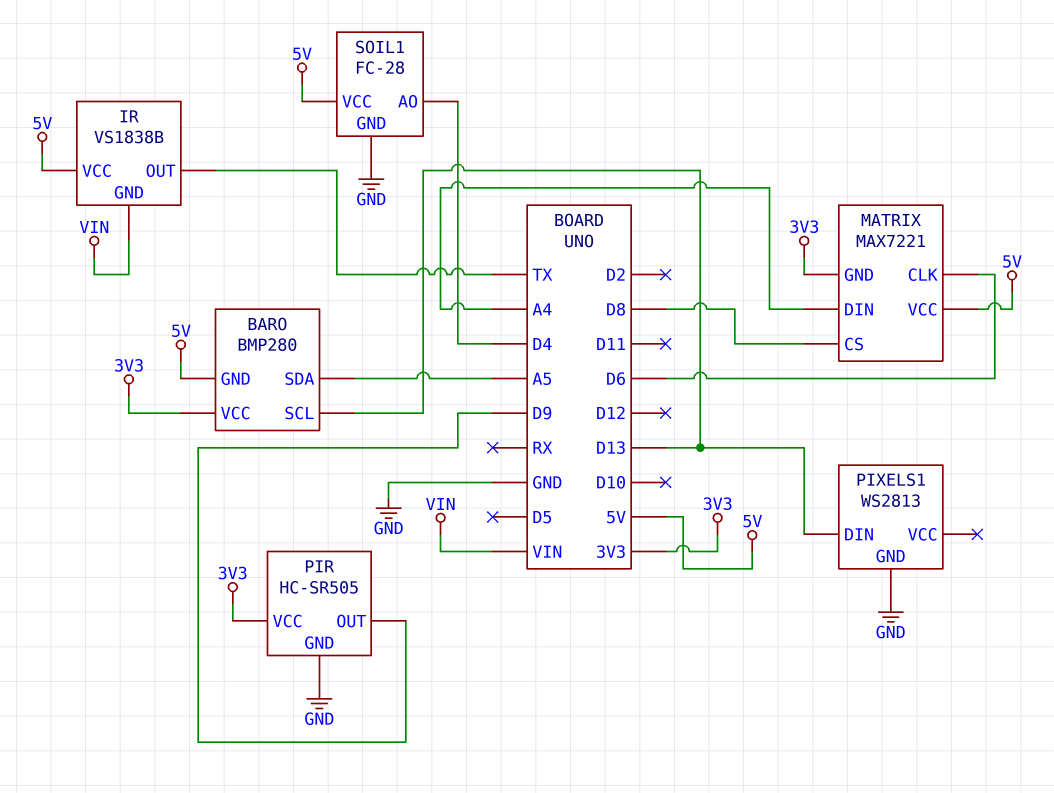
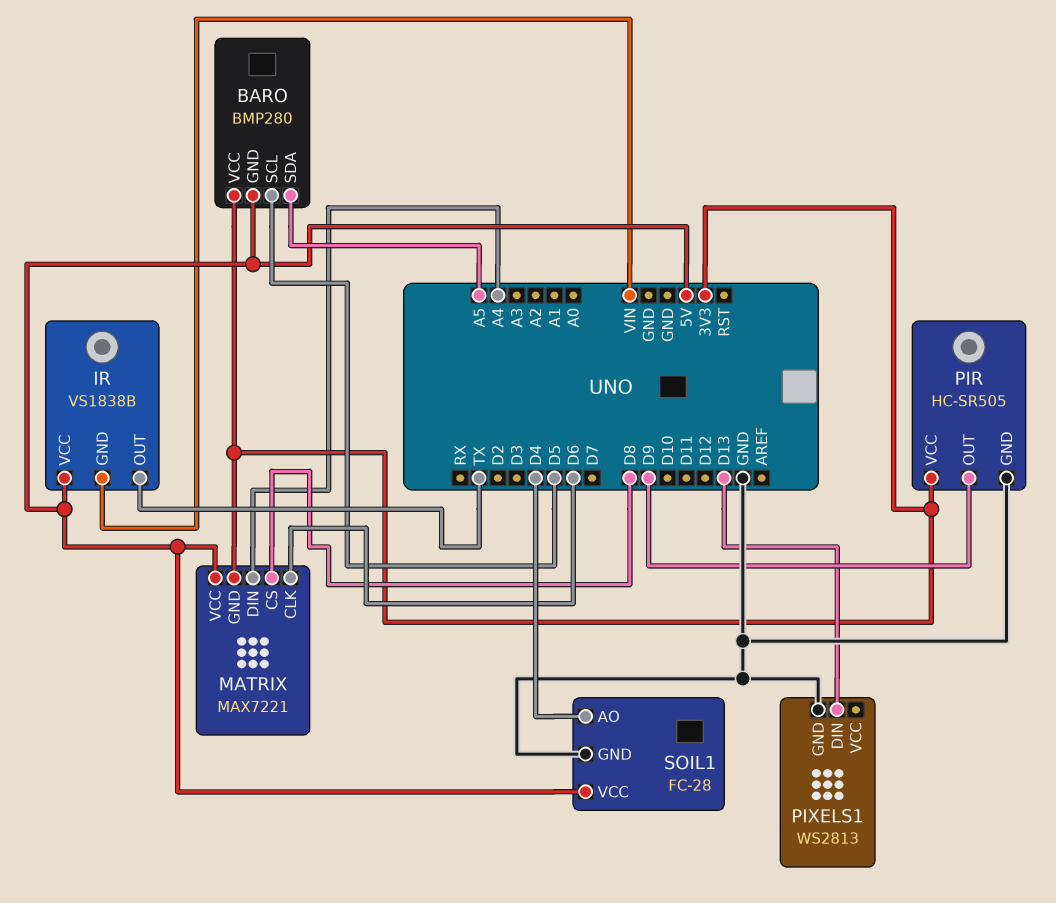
BARO pin SCL: D13 -> D5

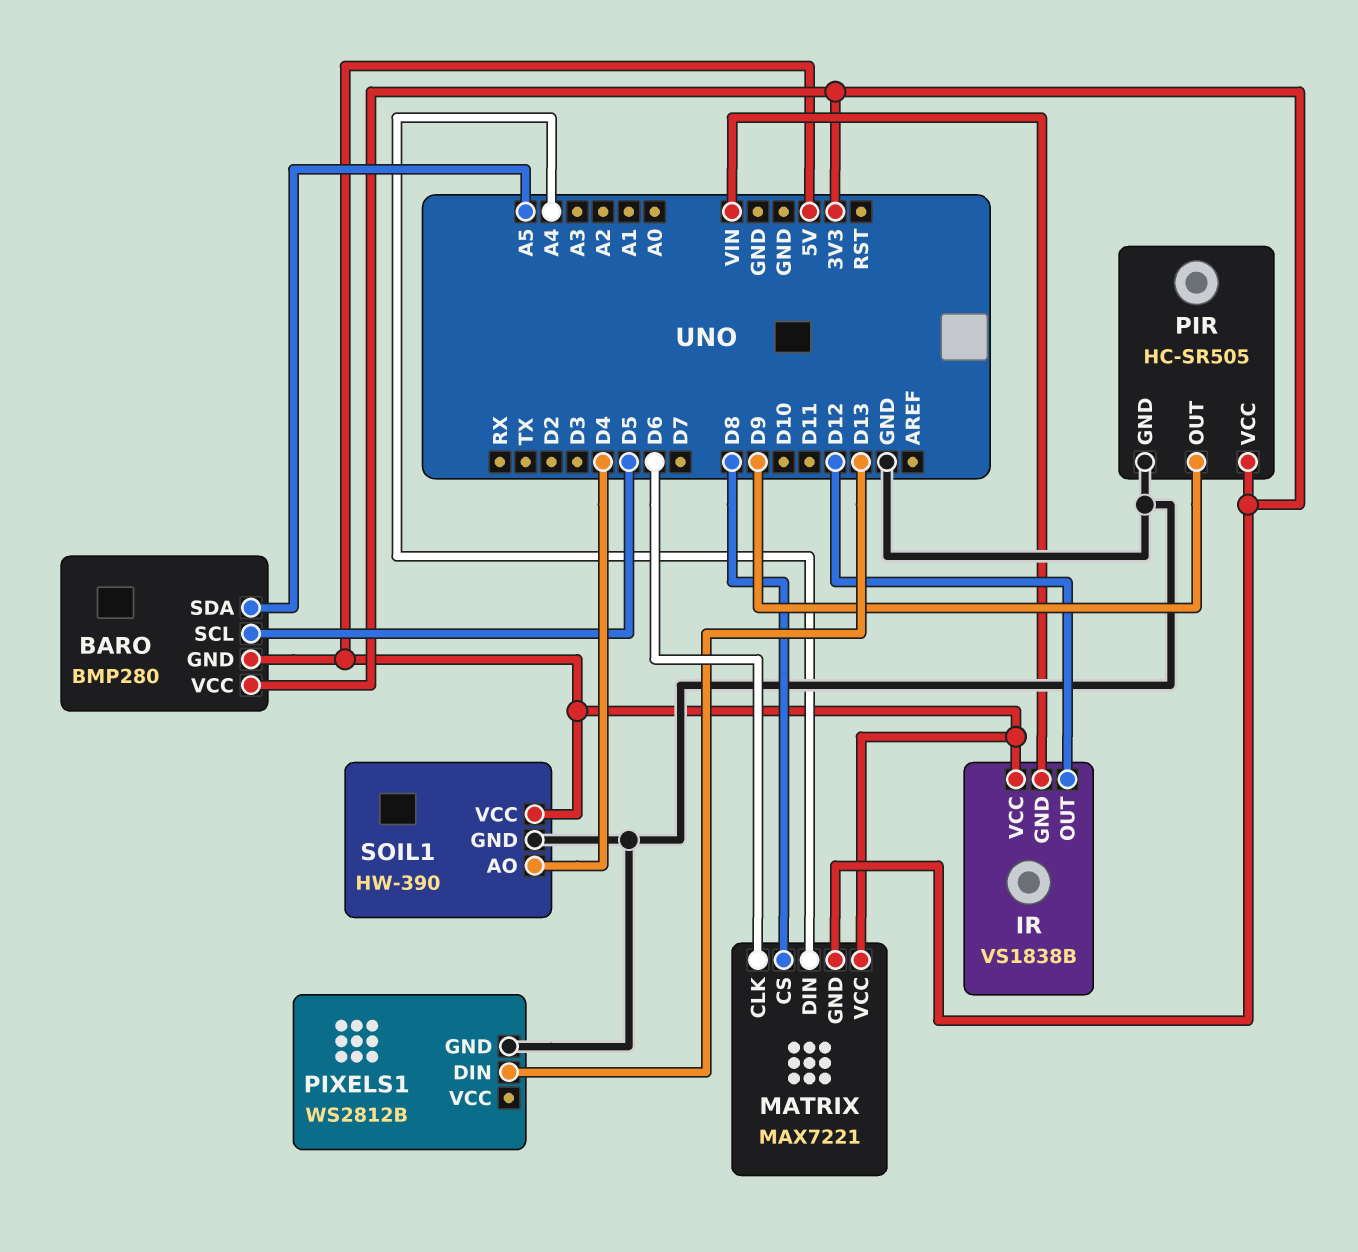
IR pin OUT: TX -> D12
PIXELS1: WS2813 -> WS2812B
SOIL1: FC-28 -> HW-390

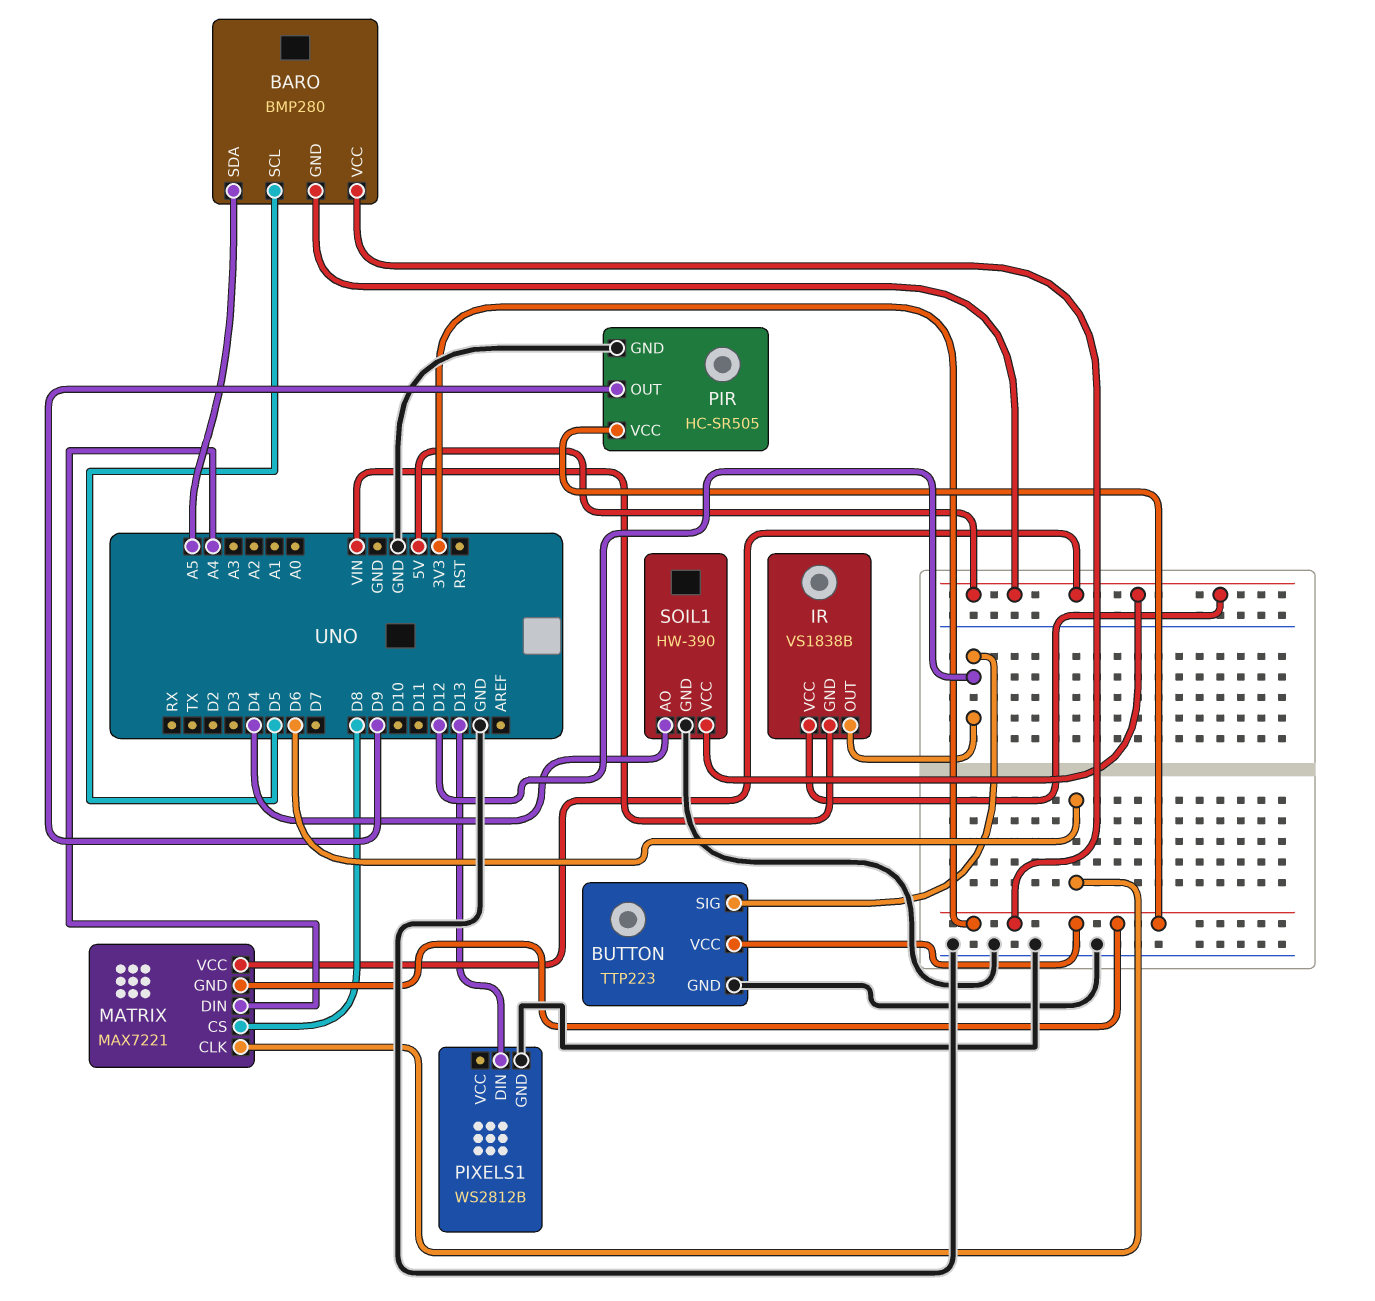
BUTTON: none -> TTP223
BUTTON pin GND: none -> GND
BUTTON pin SIG: none -> D12
BUTTON pin VCC: none -> 3V3

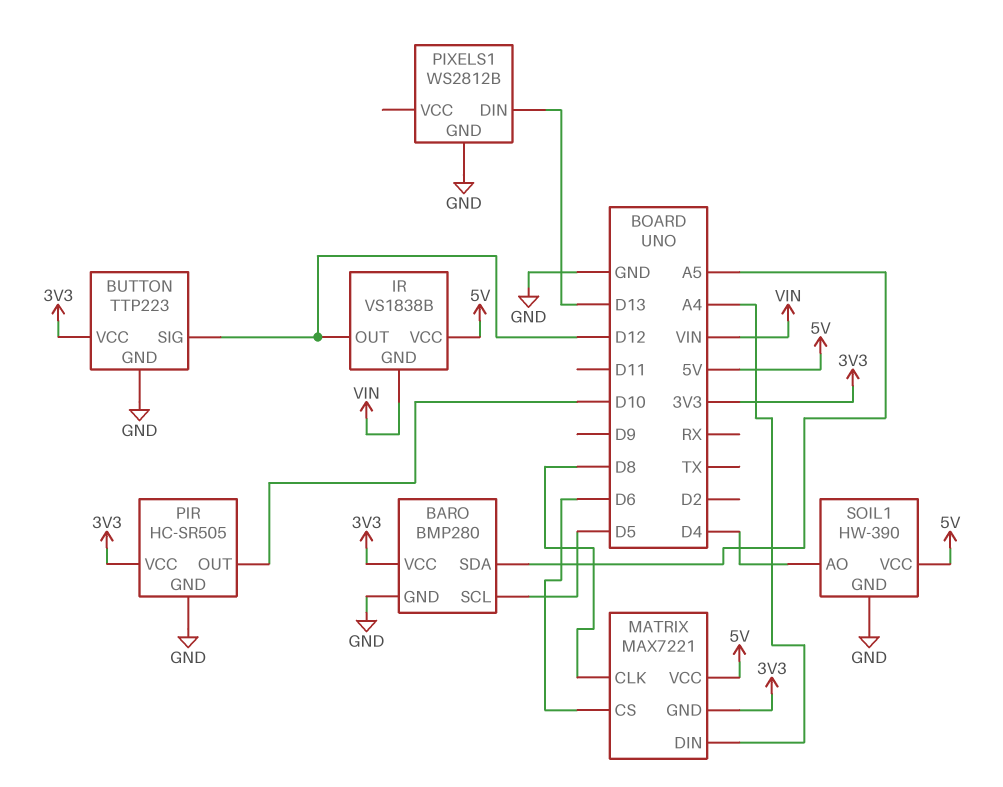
BARO pin GND: 5V -> GND
MATRIX pin CLK: D6 -> D8
MATRIX pin CS: D8 -> D6
PIR pin OUT: D9 -> D10

